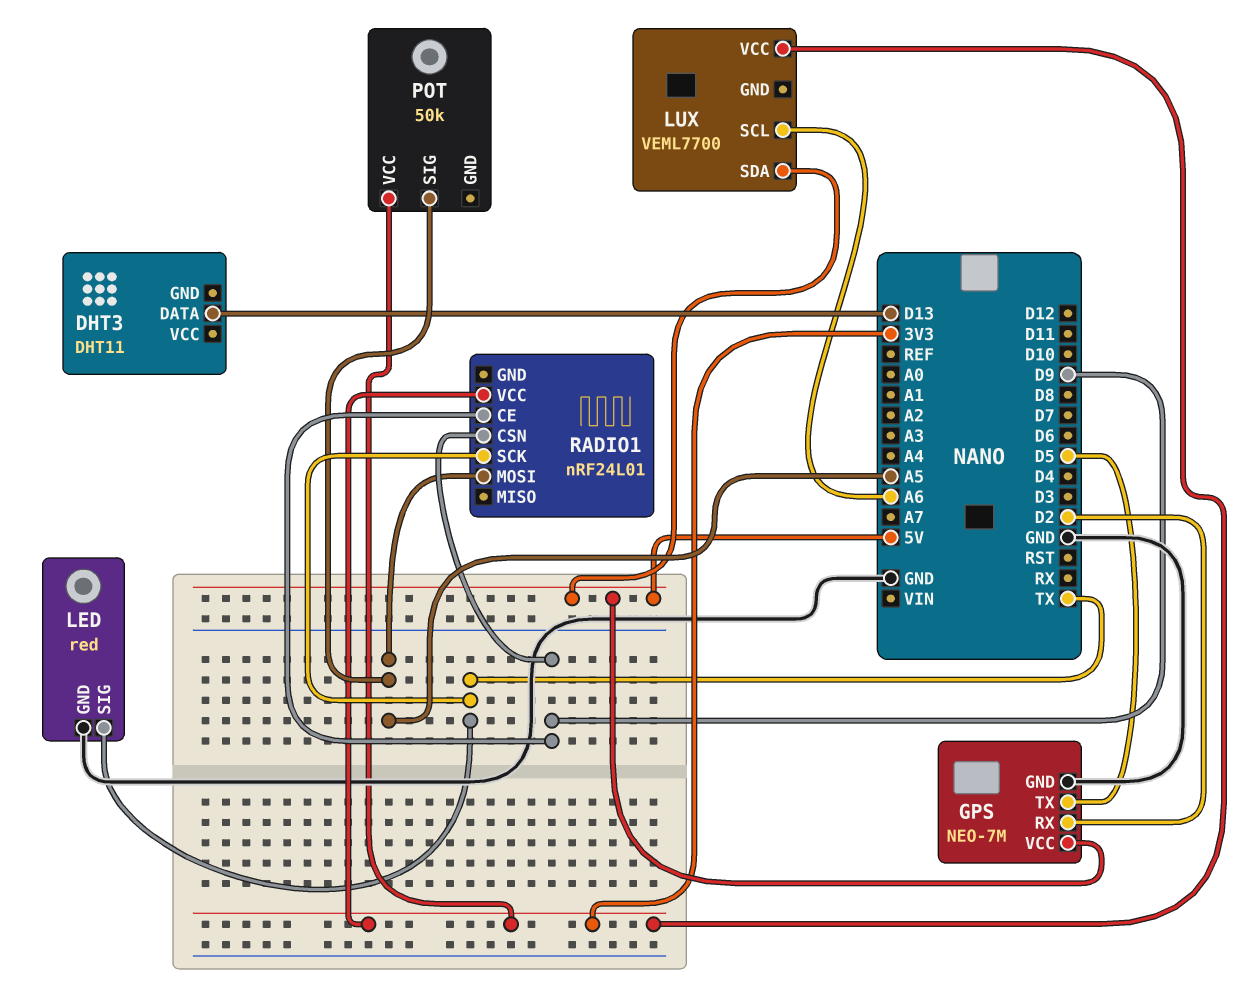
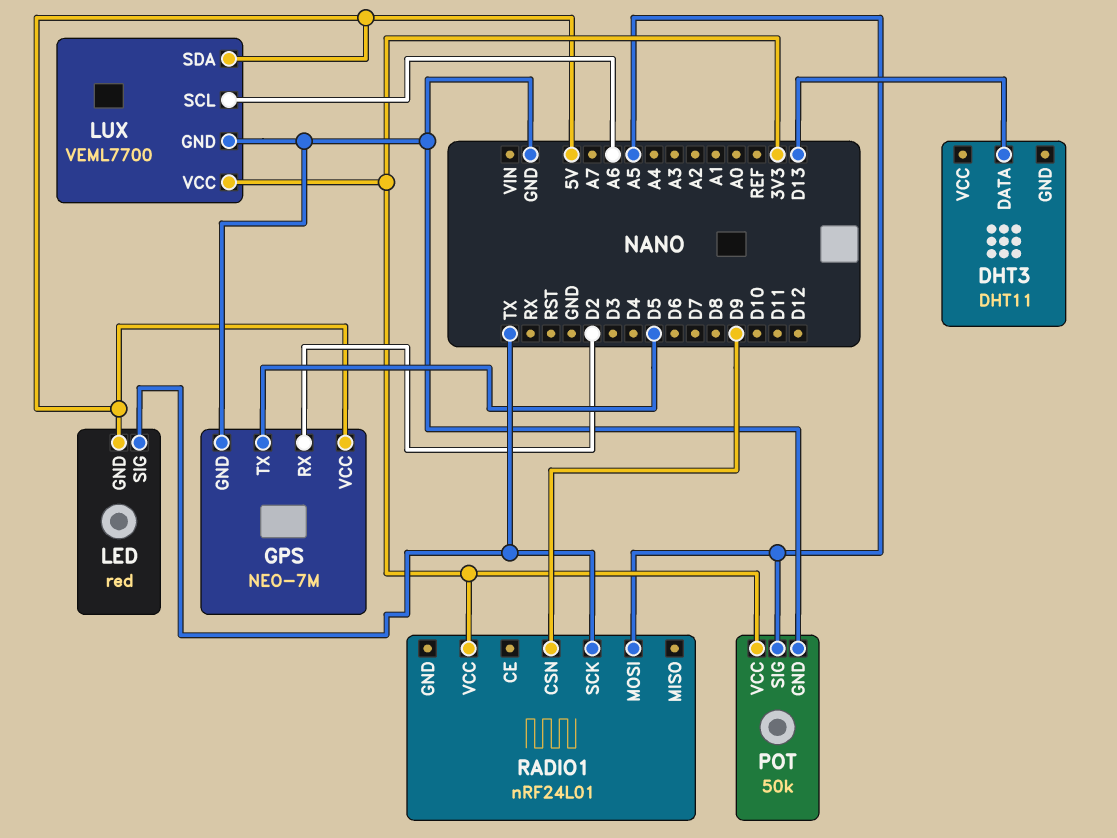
LED pin GND: GND -> 5V
LUX pin GND: none -> GND
POT pin GND: none -> GND
RADIO1 pin CE: D9 -> none

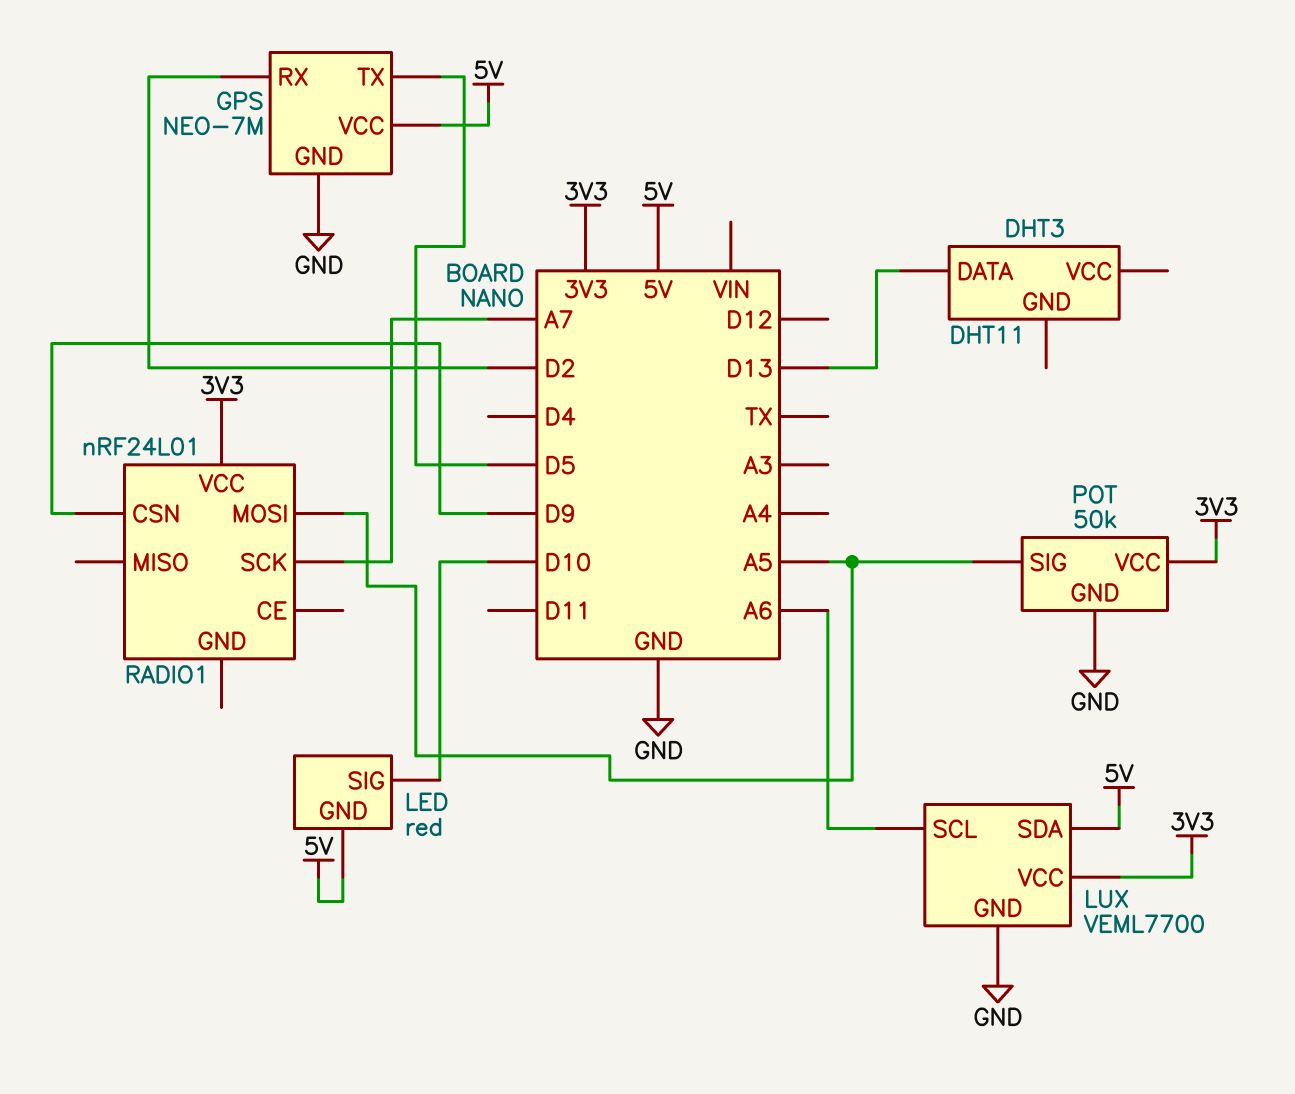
LED pin SIG: TX -> D10
RADIO1 pin SCK: TX -> A7

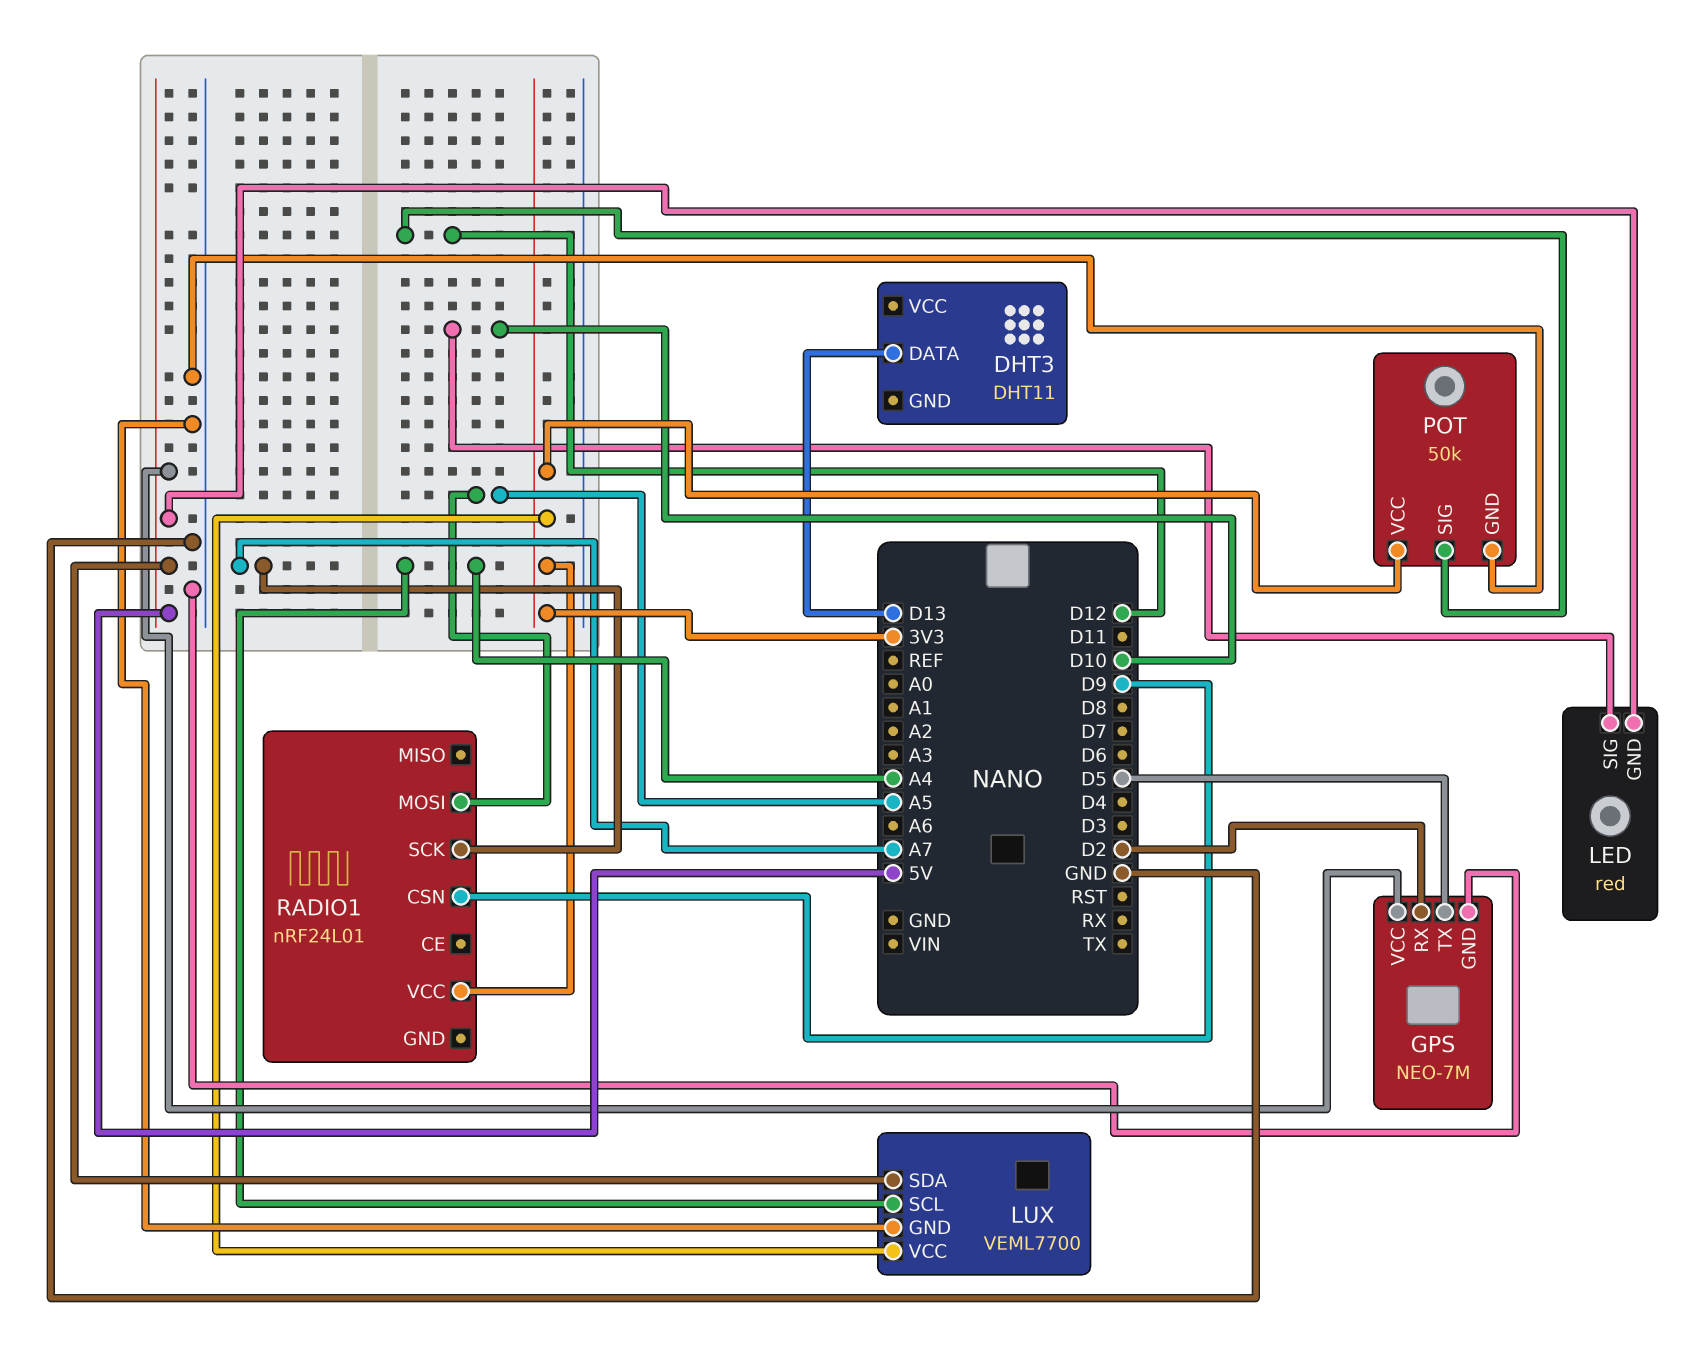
LUX pin SCL: A6 -> A4
POT pin SIG: A5 -> D12

